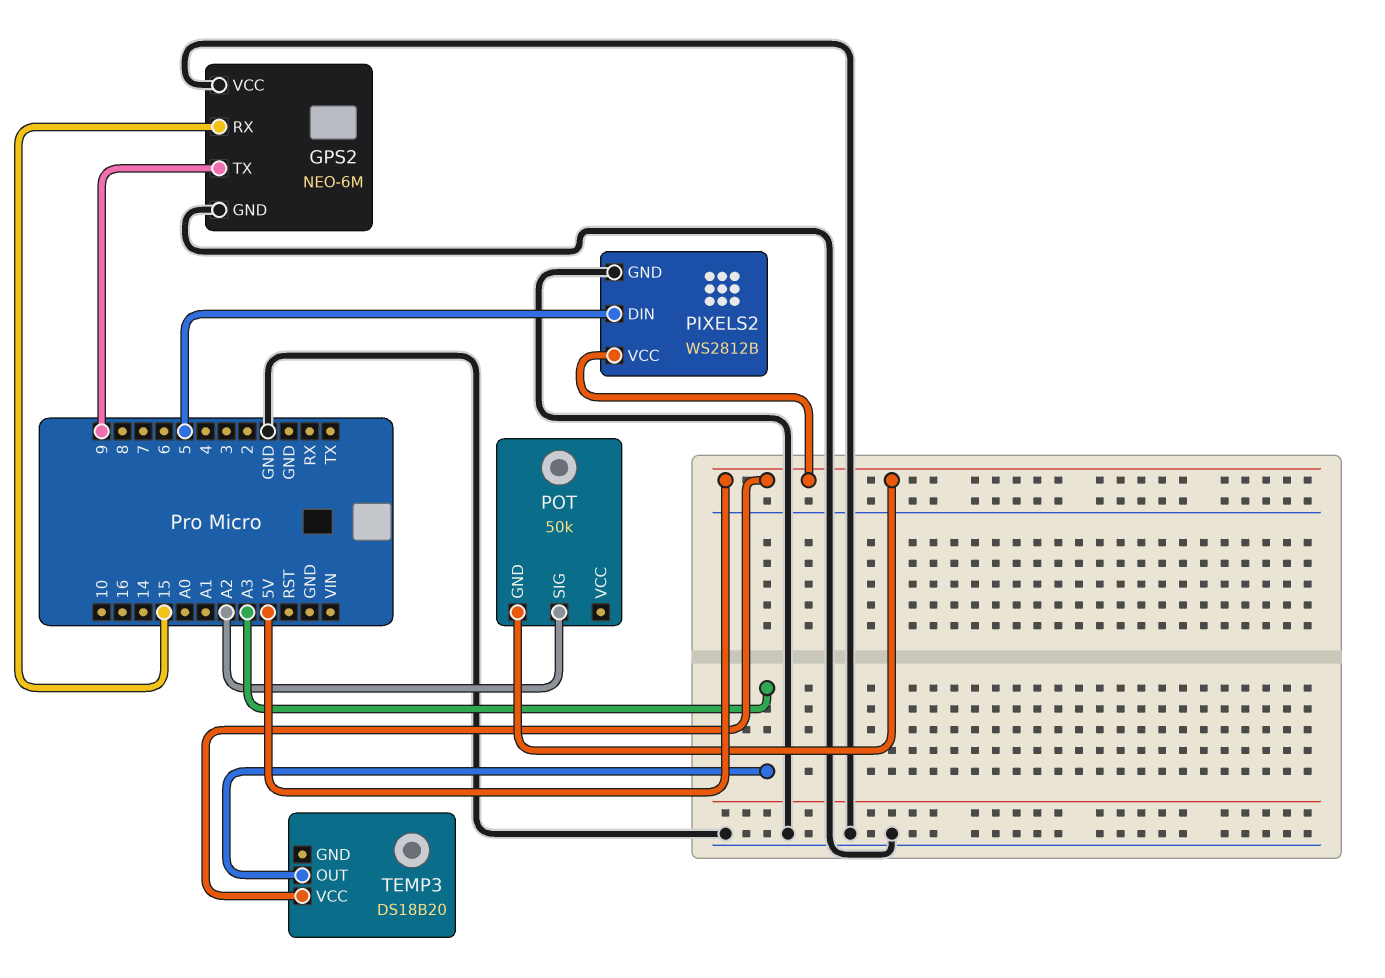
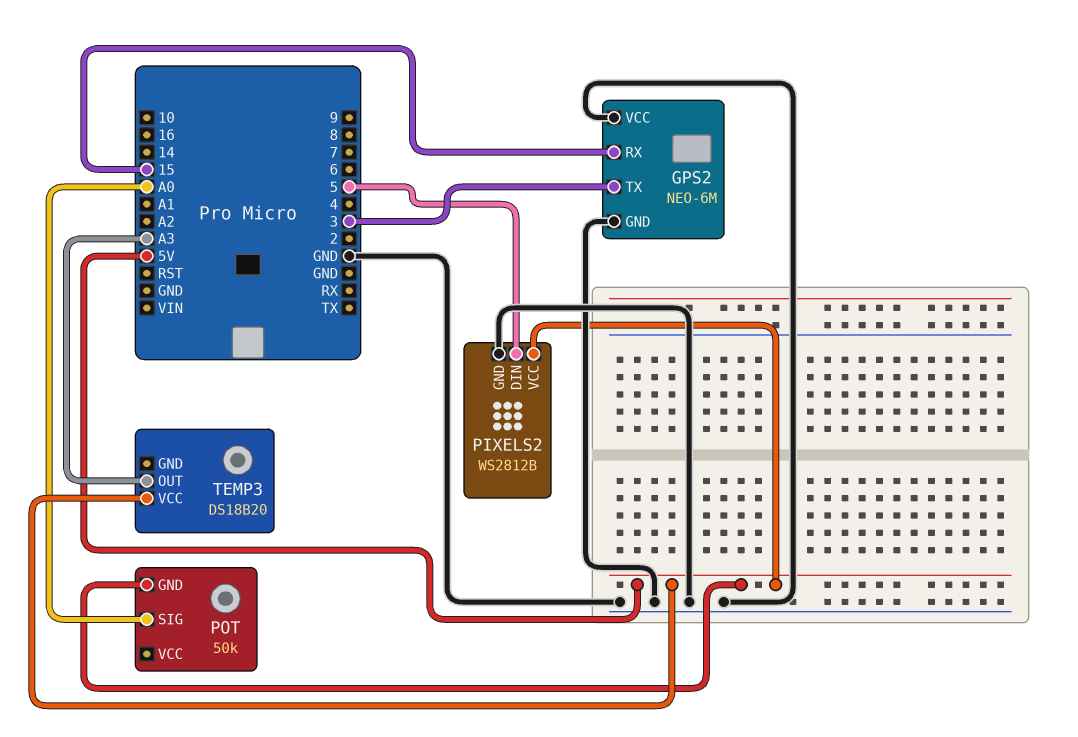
GPS2 pin TX: 9 -> 3
POT pin SIG: A2 -> A0

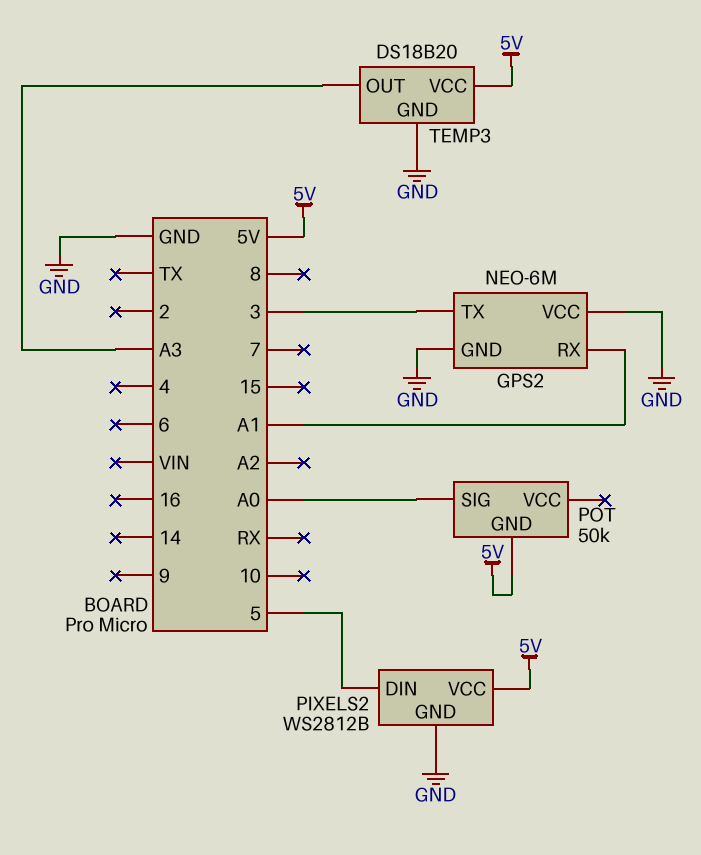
GPS2 pin RX: 15 -> A1
TEMP3 pin GND: none -> GND

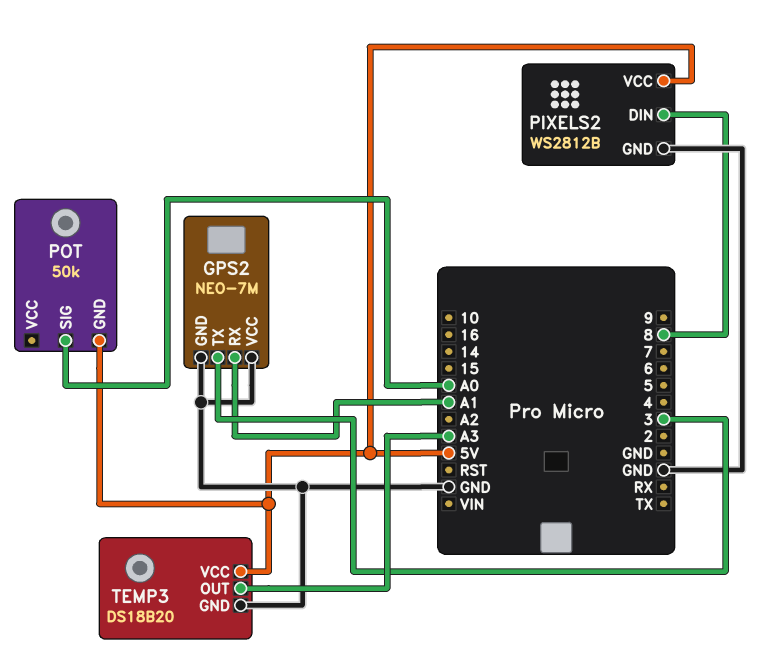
GPS2: NEO-6M -> NEO-7M
PIXELS2 pin DIN: 5 -> 8

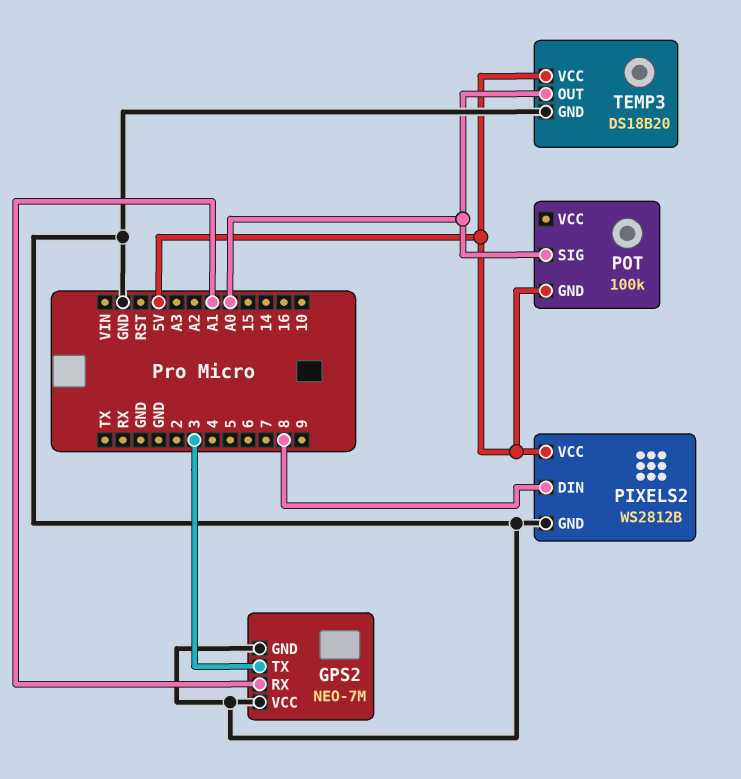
POT: 50k -> 100k
TEMP3 pin OUT: A3 -> A0

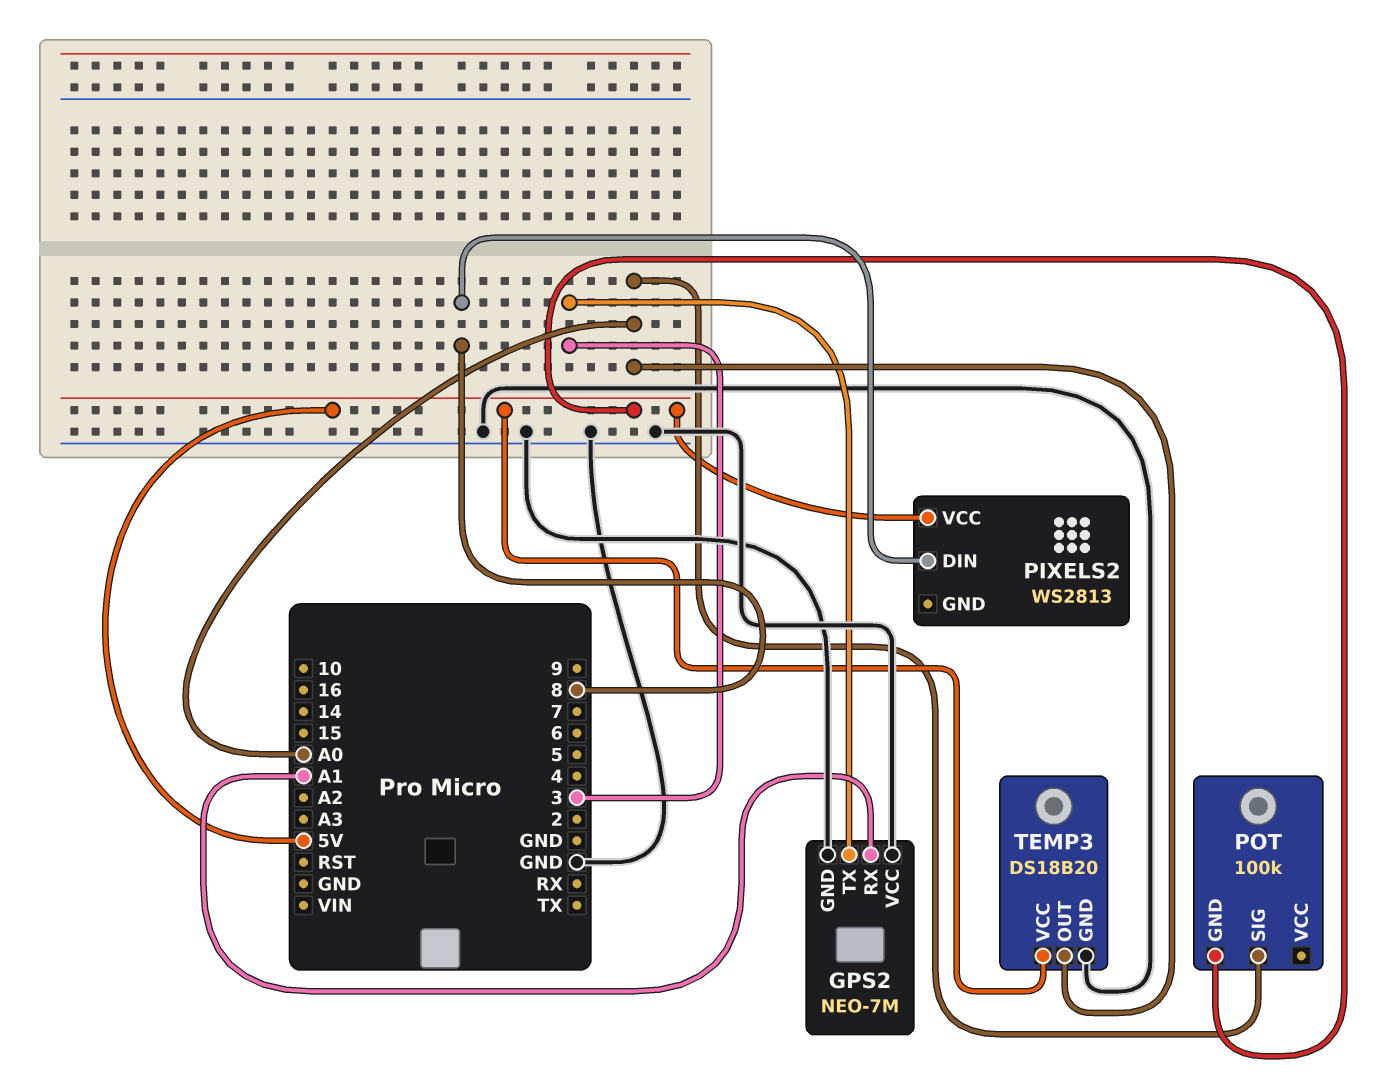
PIXELS2: WS2812B -> WS2813
PIXELS2 pin GND: GND -> none

